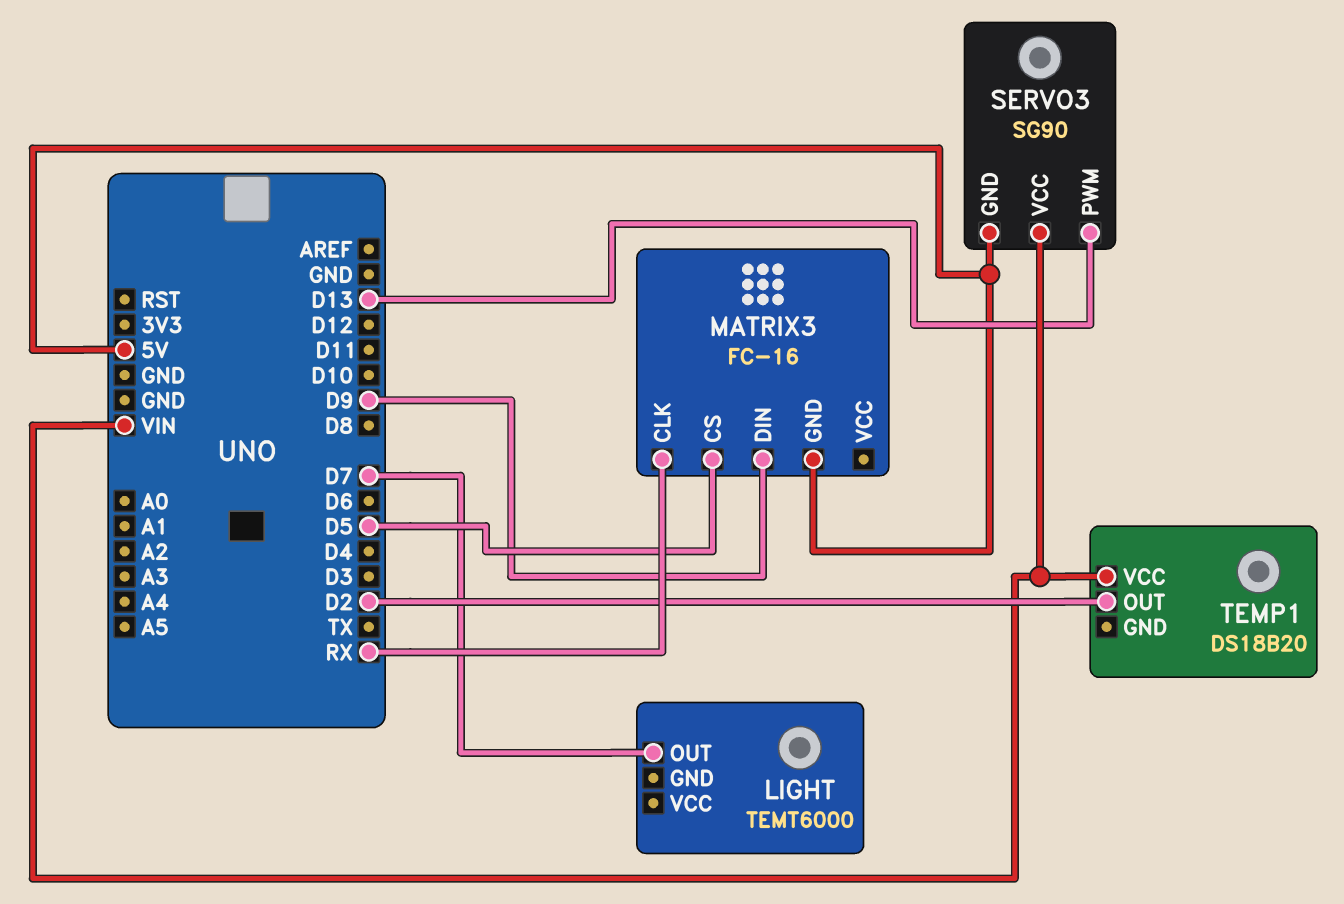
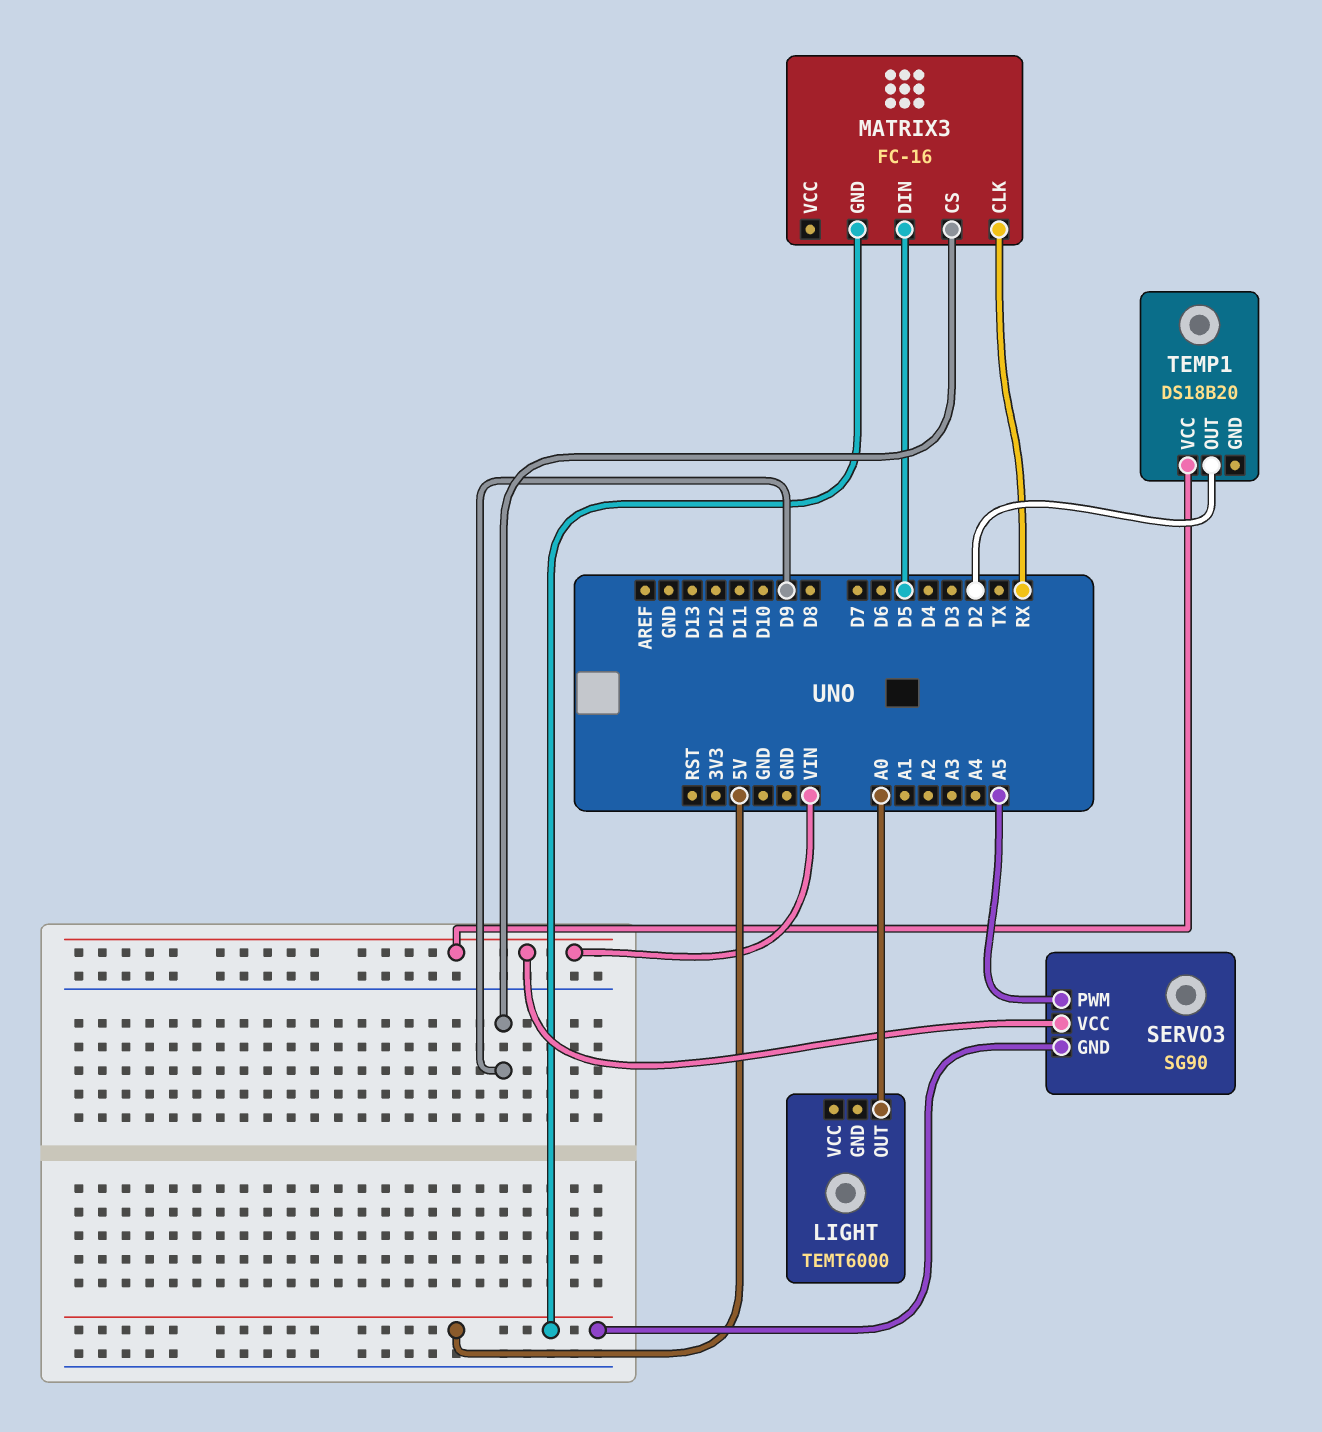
LIGHT pin OUT: D7 -> A0
MATRIX3 pin CS: D5 -> D9
MATRIX3 pin DIN: D9 -> D5
SERVO3 pin PWM: D13 -> A5

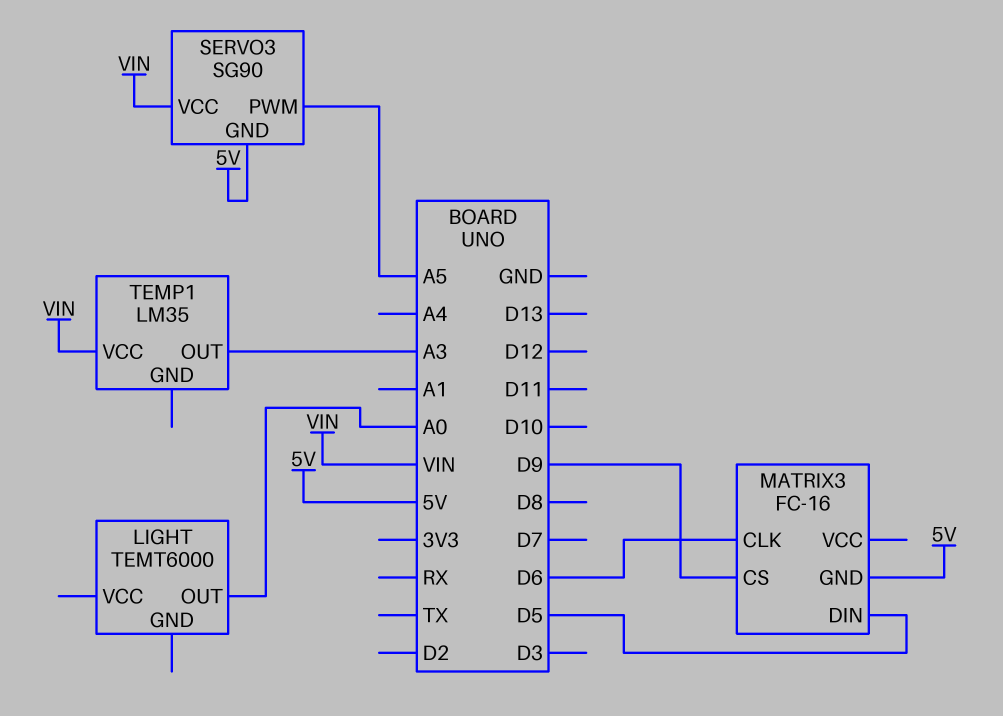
MATRIX3 pin CLK: RX -> D6
TEMP1: DS18B20 -> LM35
TEMP1 pin OUT: D2 -> A3

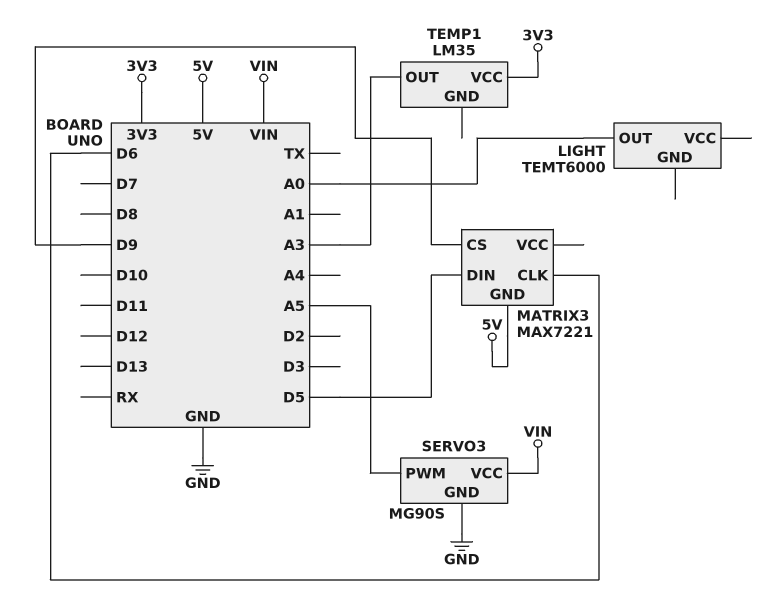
MATRIX3: FC-16 -> MAX7221
SERVO3: SG90 -> MG90S
SERVO3 pin GND: 5V -> GND
TEMP1 pin VCC: VIN -> 3V3

